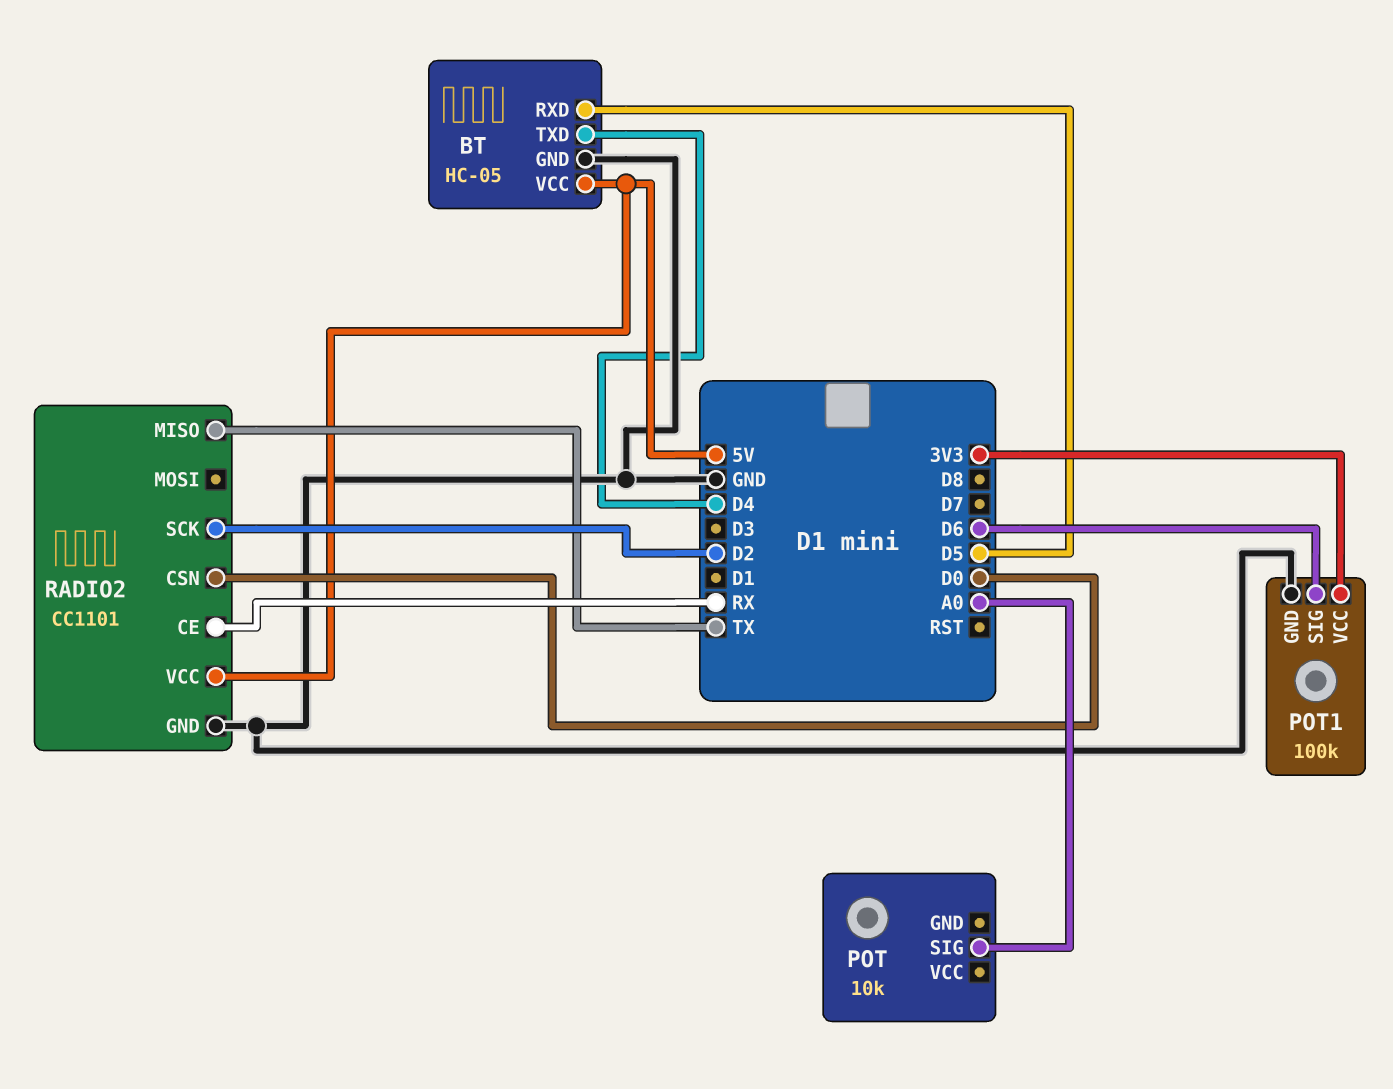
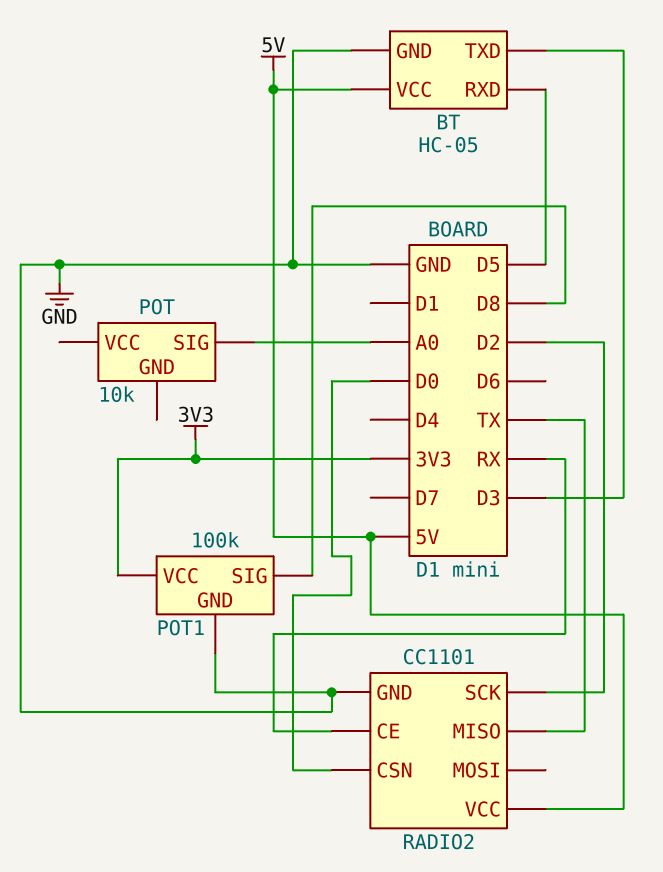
BT pin TXD: D4 -> D3
POT1 pin SIG: D6 -> D8

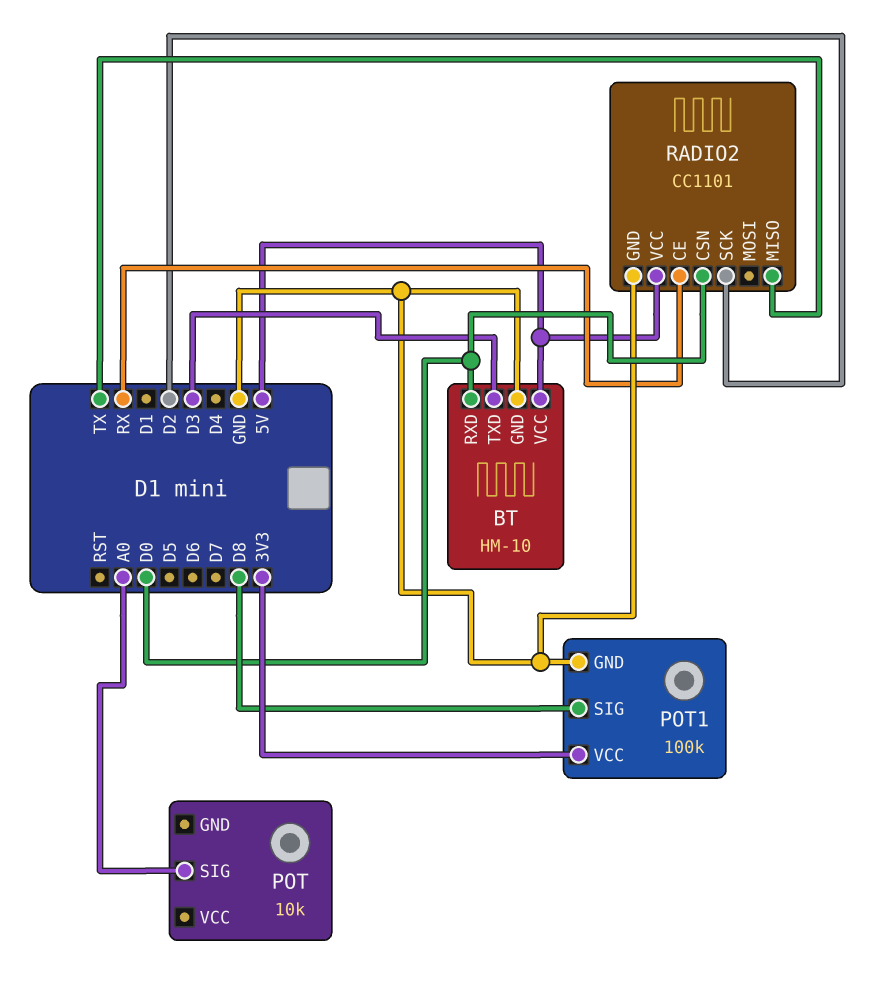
BT: HC-05 -> HM-10
BT pin RXD: D5 -> D0

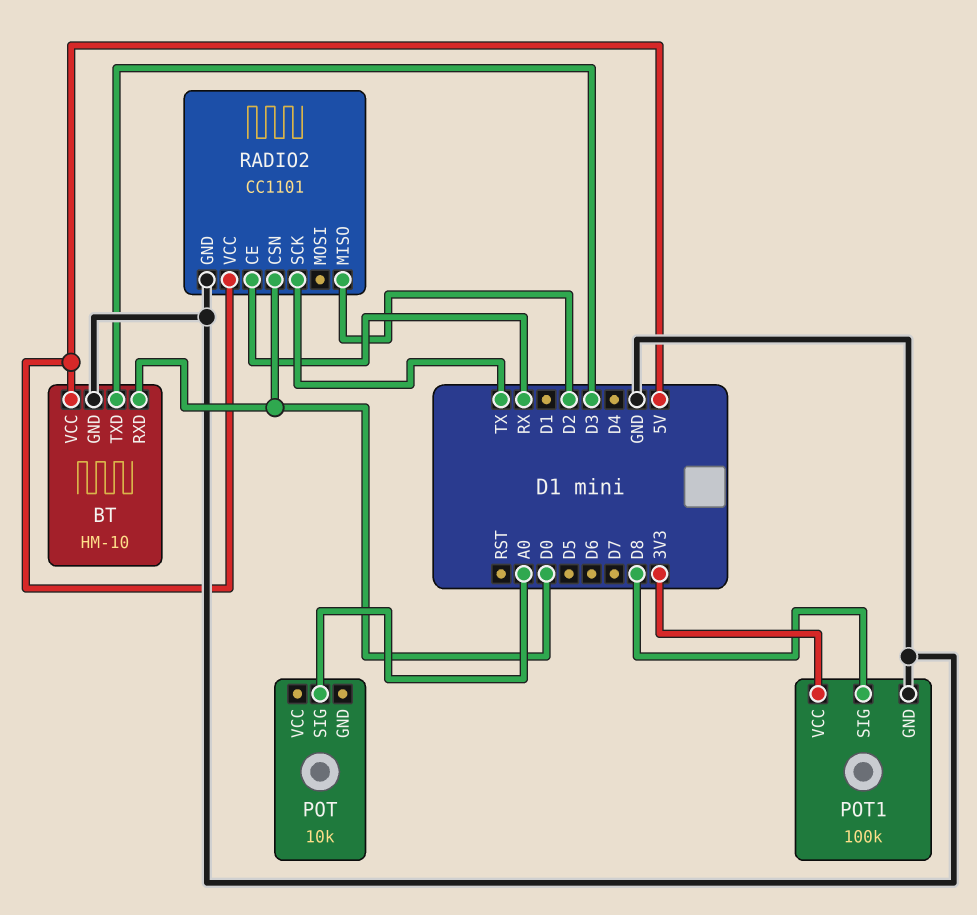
RADIO2 pin MISO: TX -> D2
RADIO2 pin SCK: D2 -> TX

